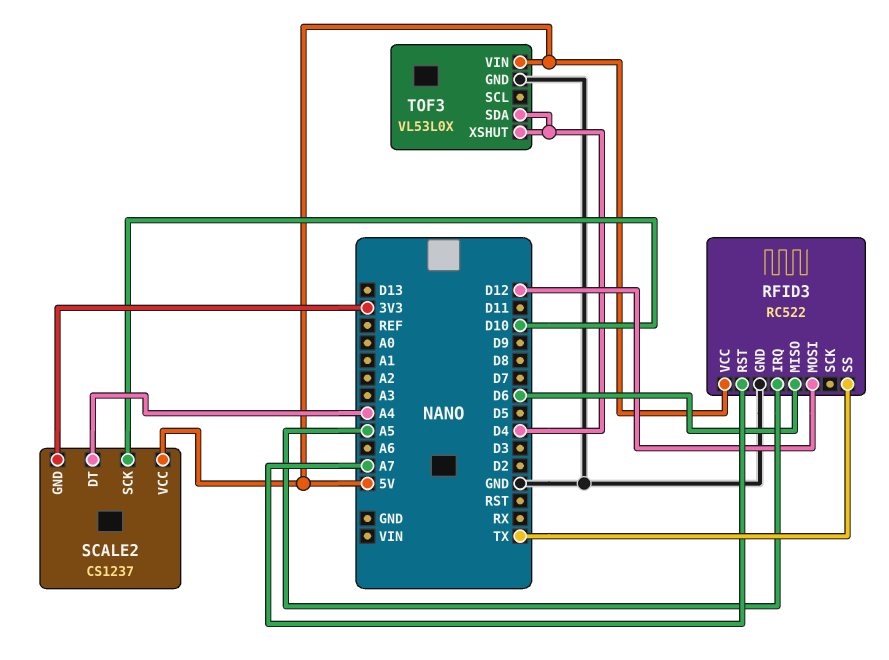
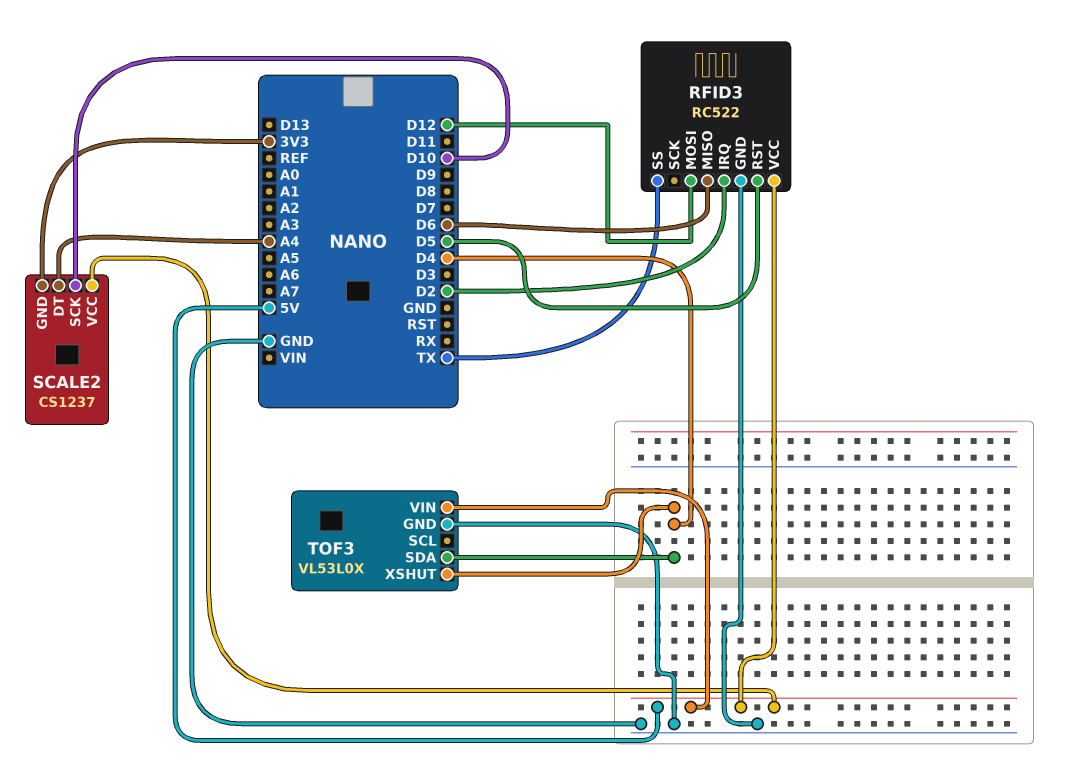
RFID3 pin IRQ: A5 -> D2
RFID3 pin RST: A7 -> D5

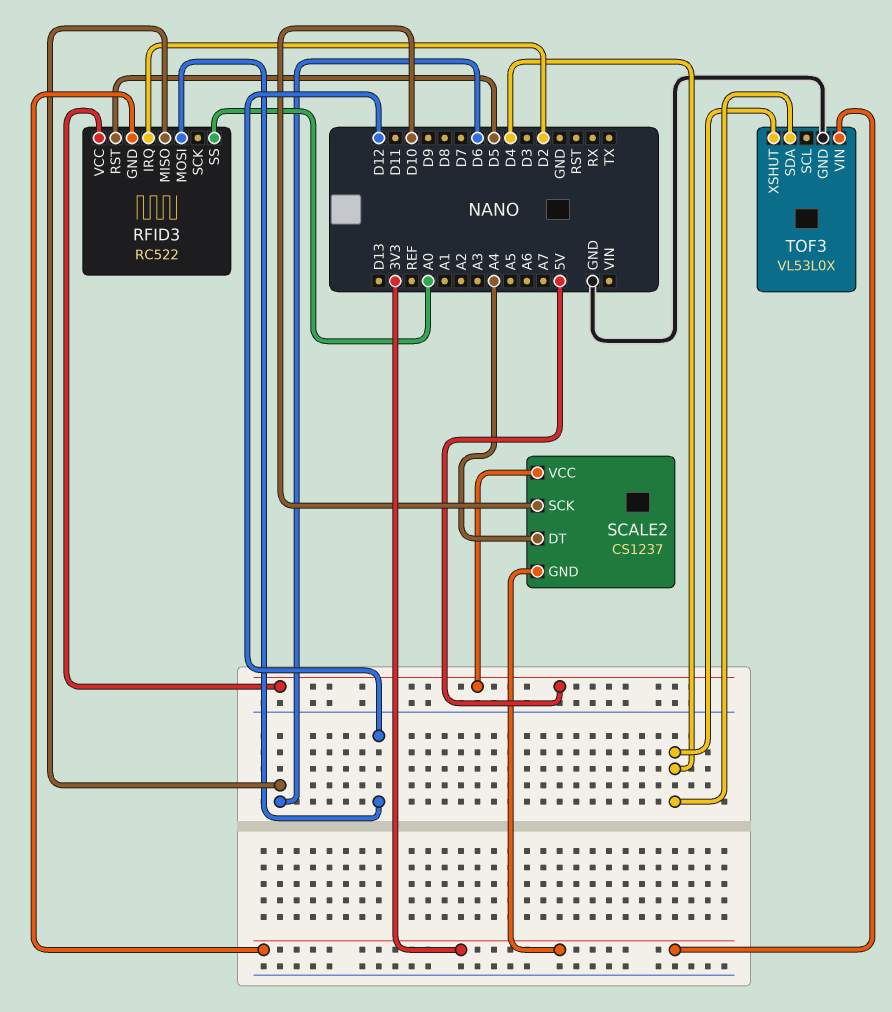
RFID3 pin GND: GND -> 3V3
RFID3 pin SS: TX -> A0
TOF3 pin VIN: 5V -> 3V3

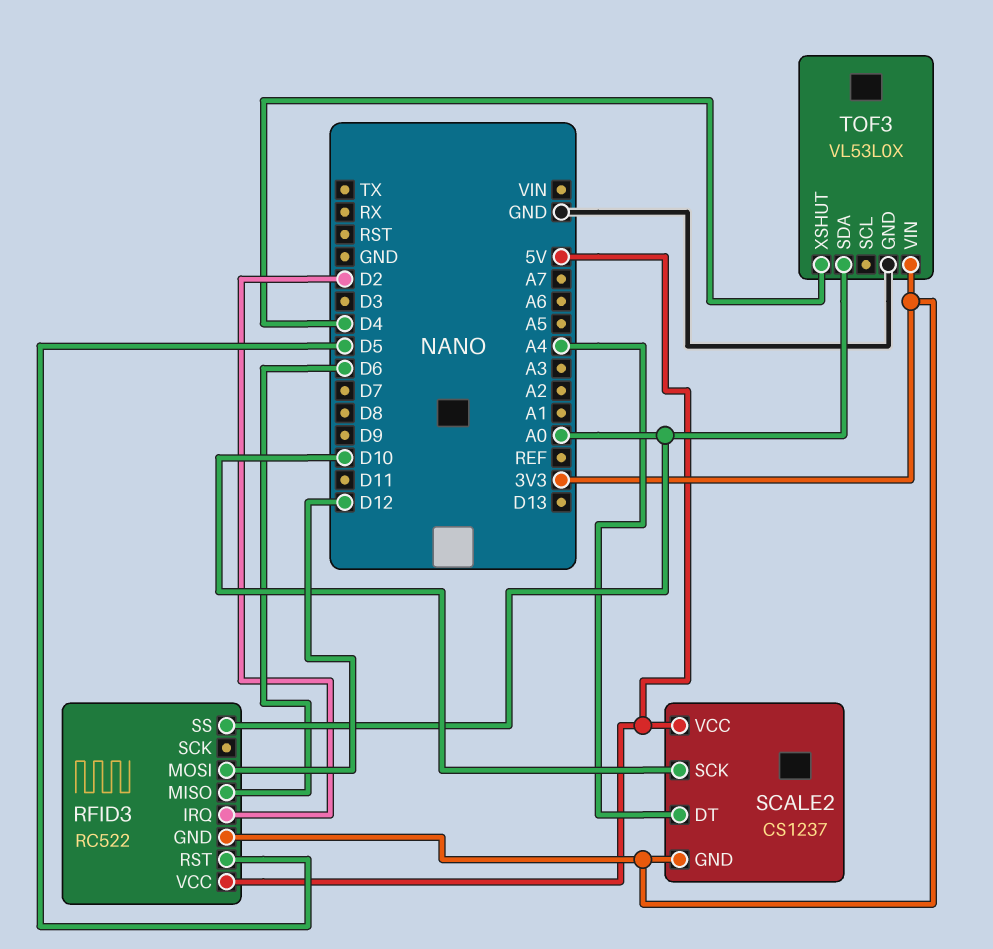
TOF3 pin SDA: D4 -> A0

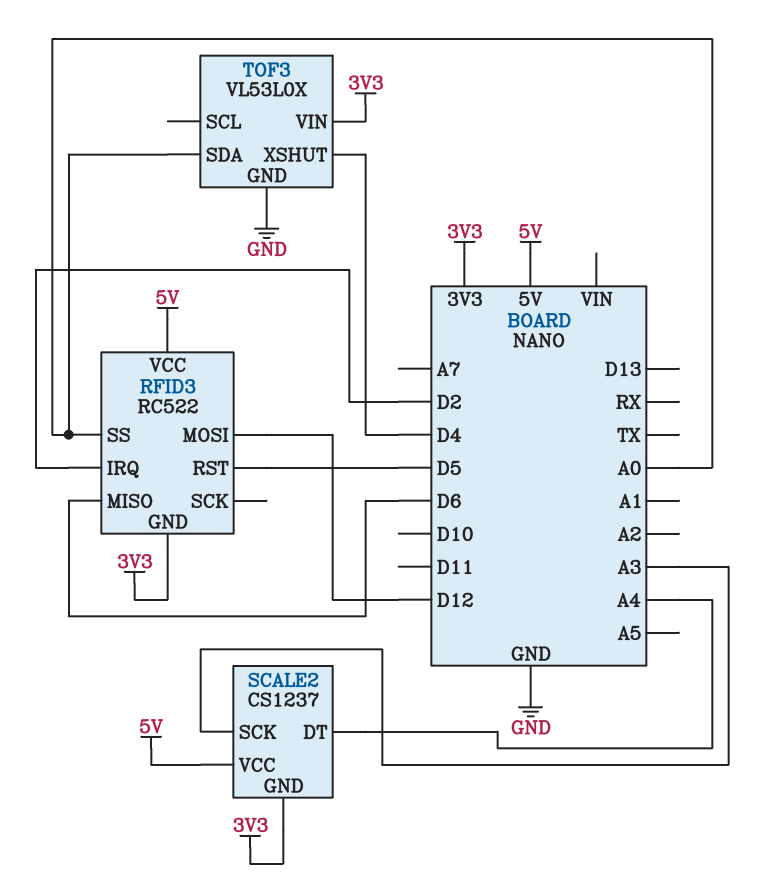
SCALE2 pin SCK: D10 -> A3

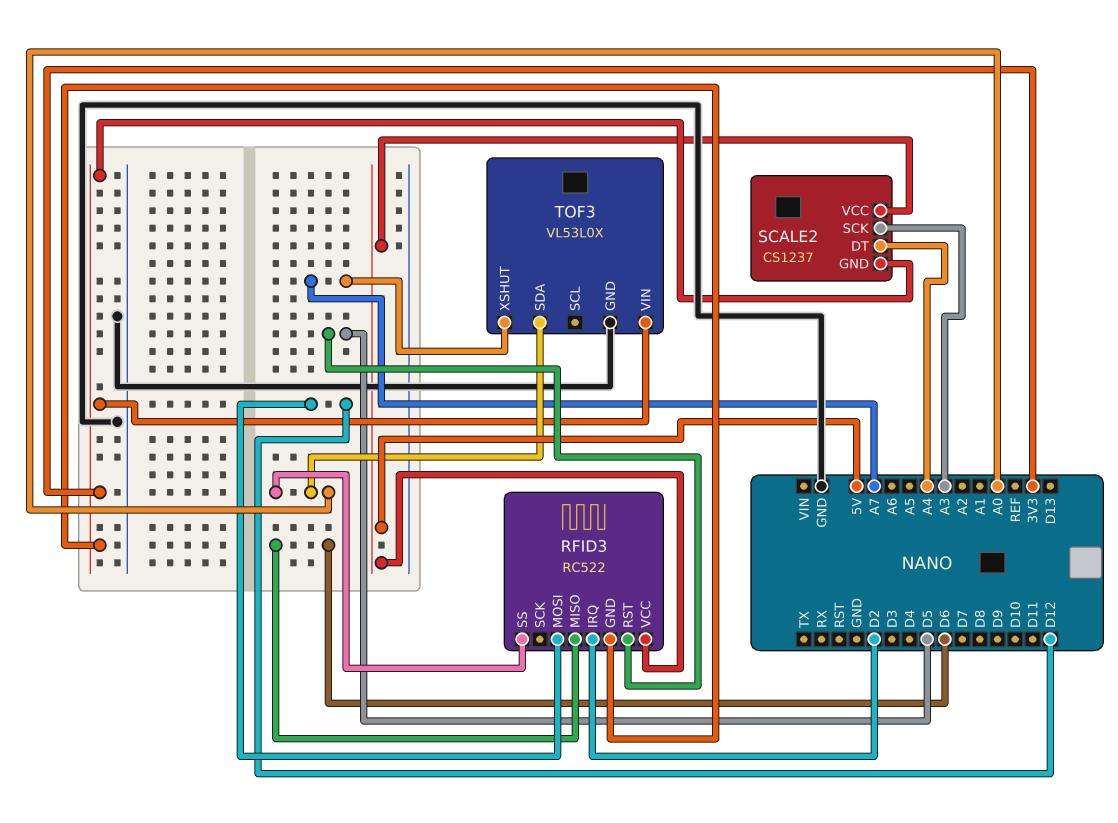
TOF3 pin XSHUT: D4 -> A7

